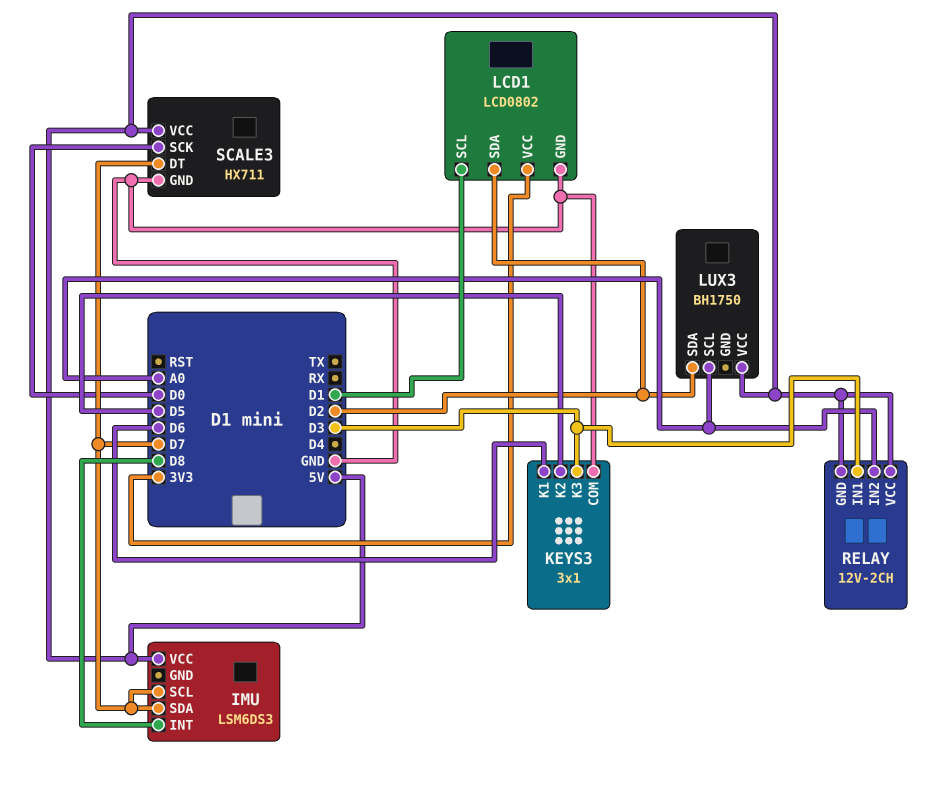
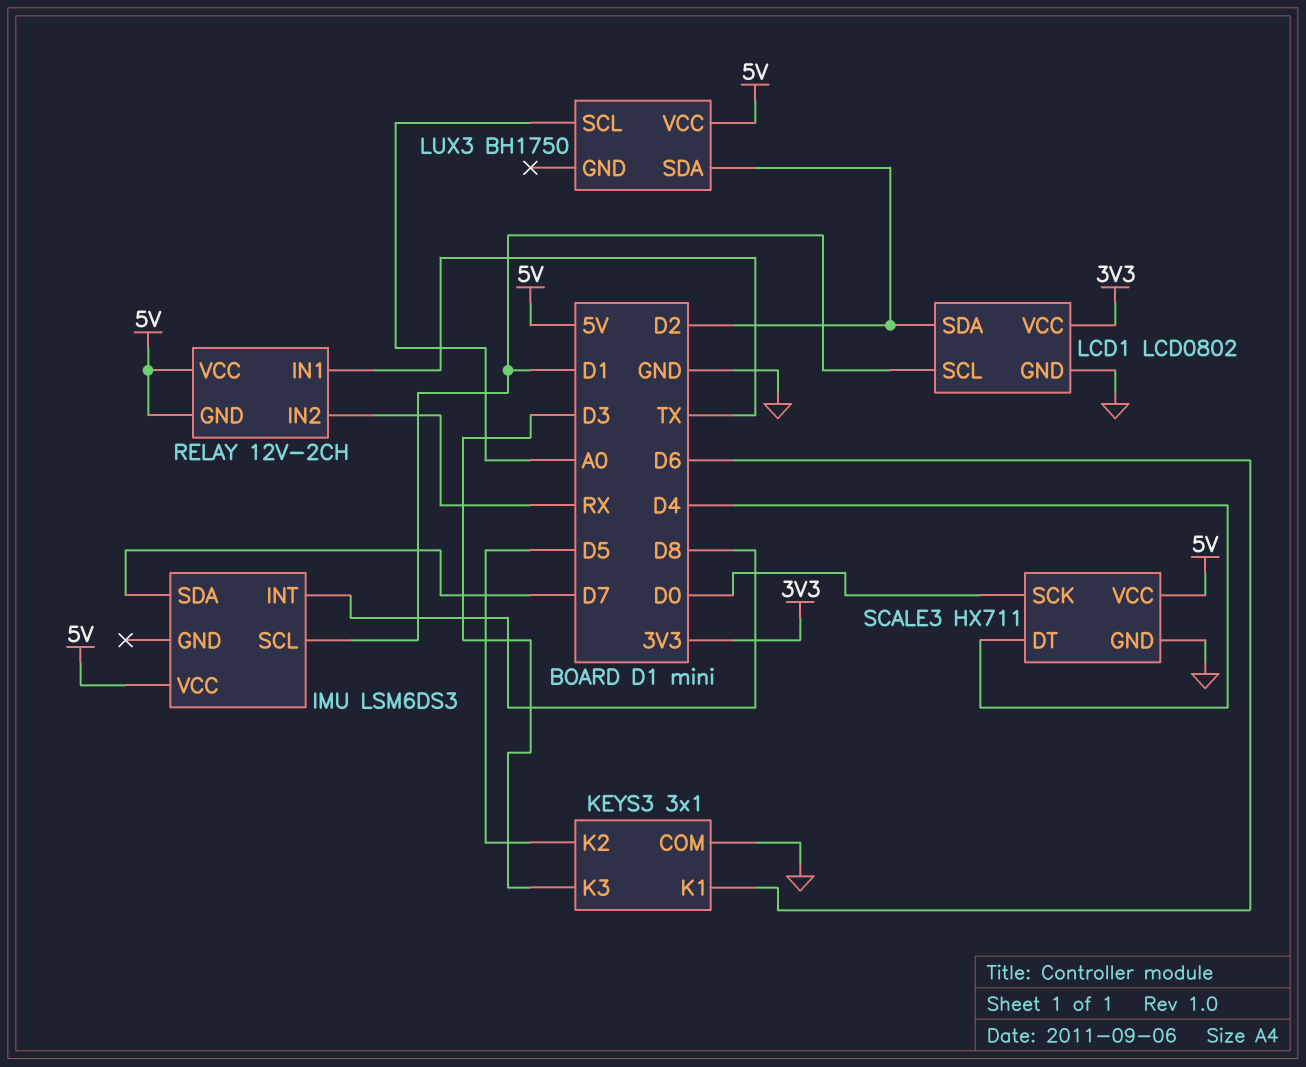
IMU pin SCL: D7 -> D1
RELAY pin IN1: D3 -> TX
RELAY pin IN2: A0 -> RX
SCALE3 pin DT: D7 -> D4

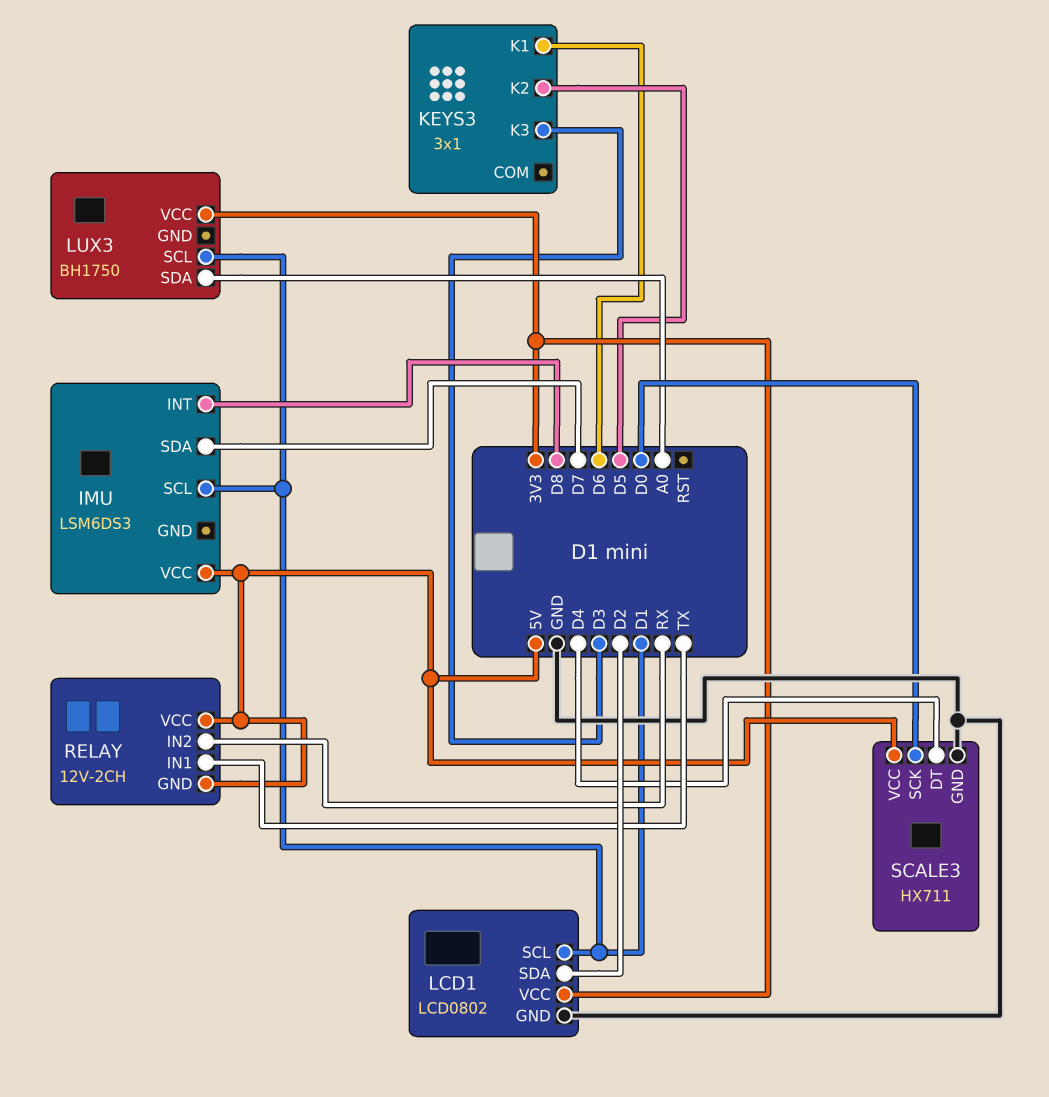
KEYS3 pin COM: GND -> none
LUX3 pin SCL: A0 -> D1
LUX3 pin SDA: D2 -> A0
LUX3 pin VCC: 5V -> 3V3

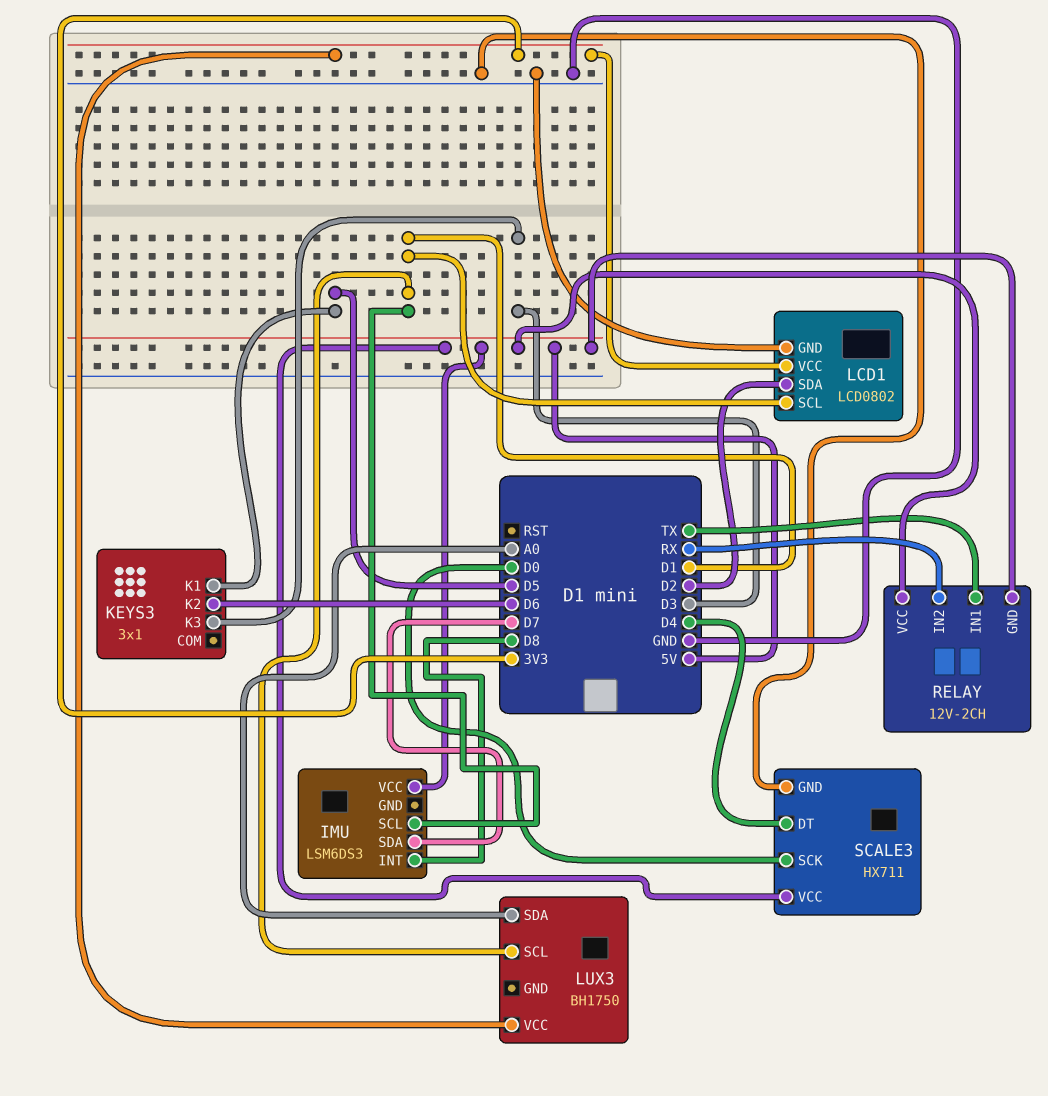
KEYS3 pin K1: D6 -> D5
KEYS3 pin K2: D5 -> D6

